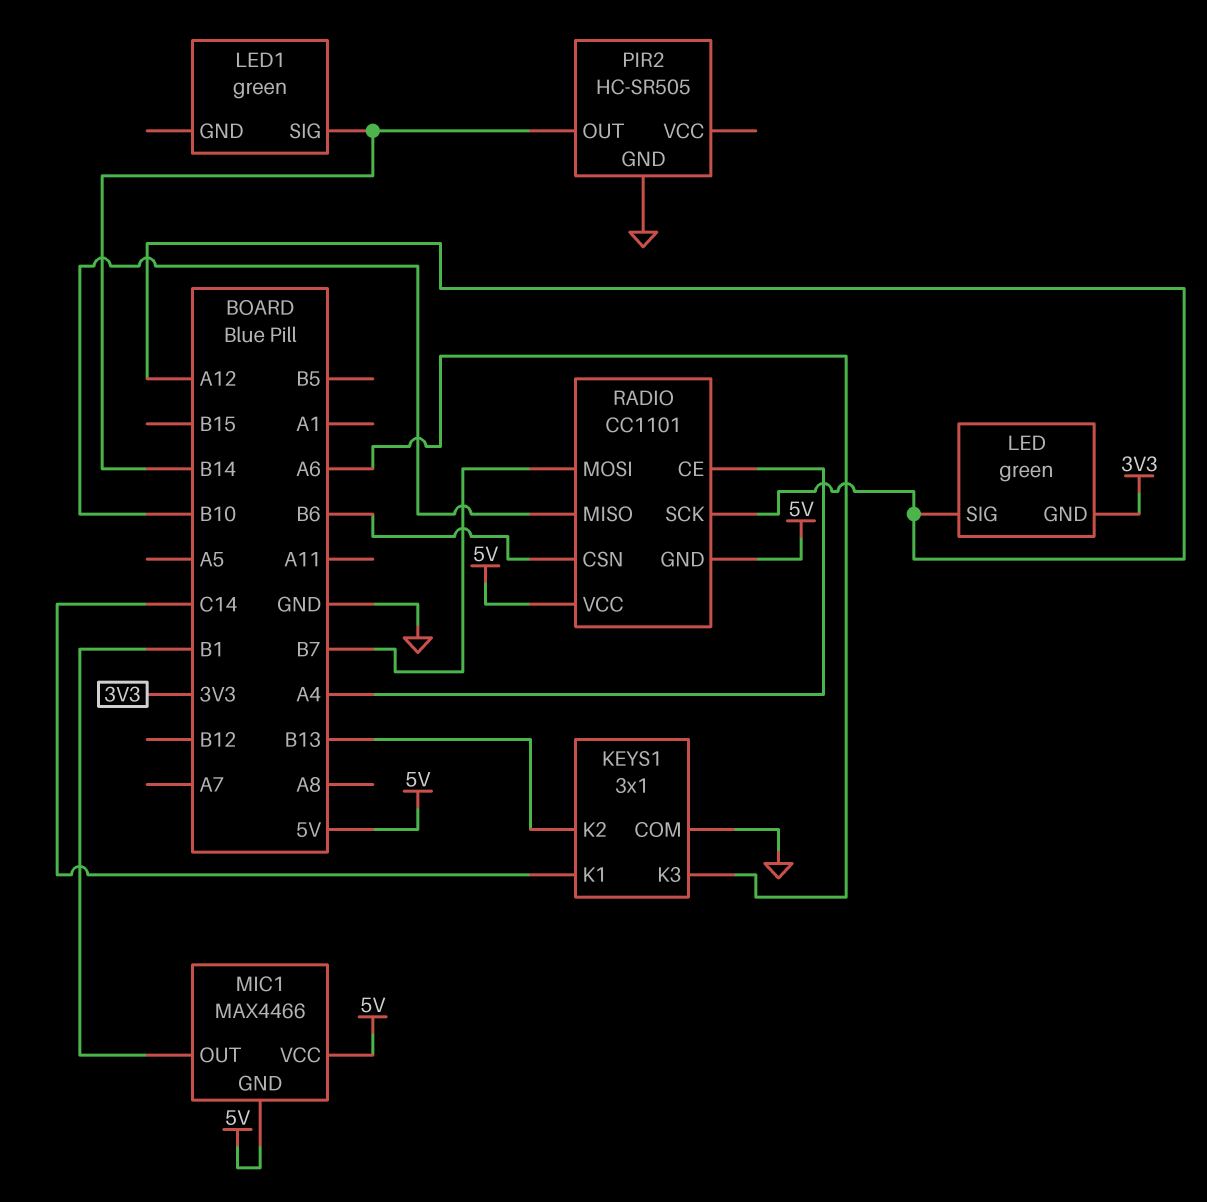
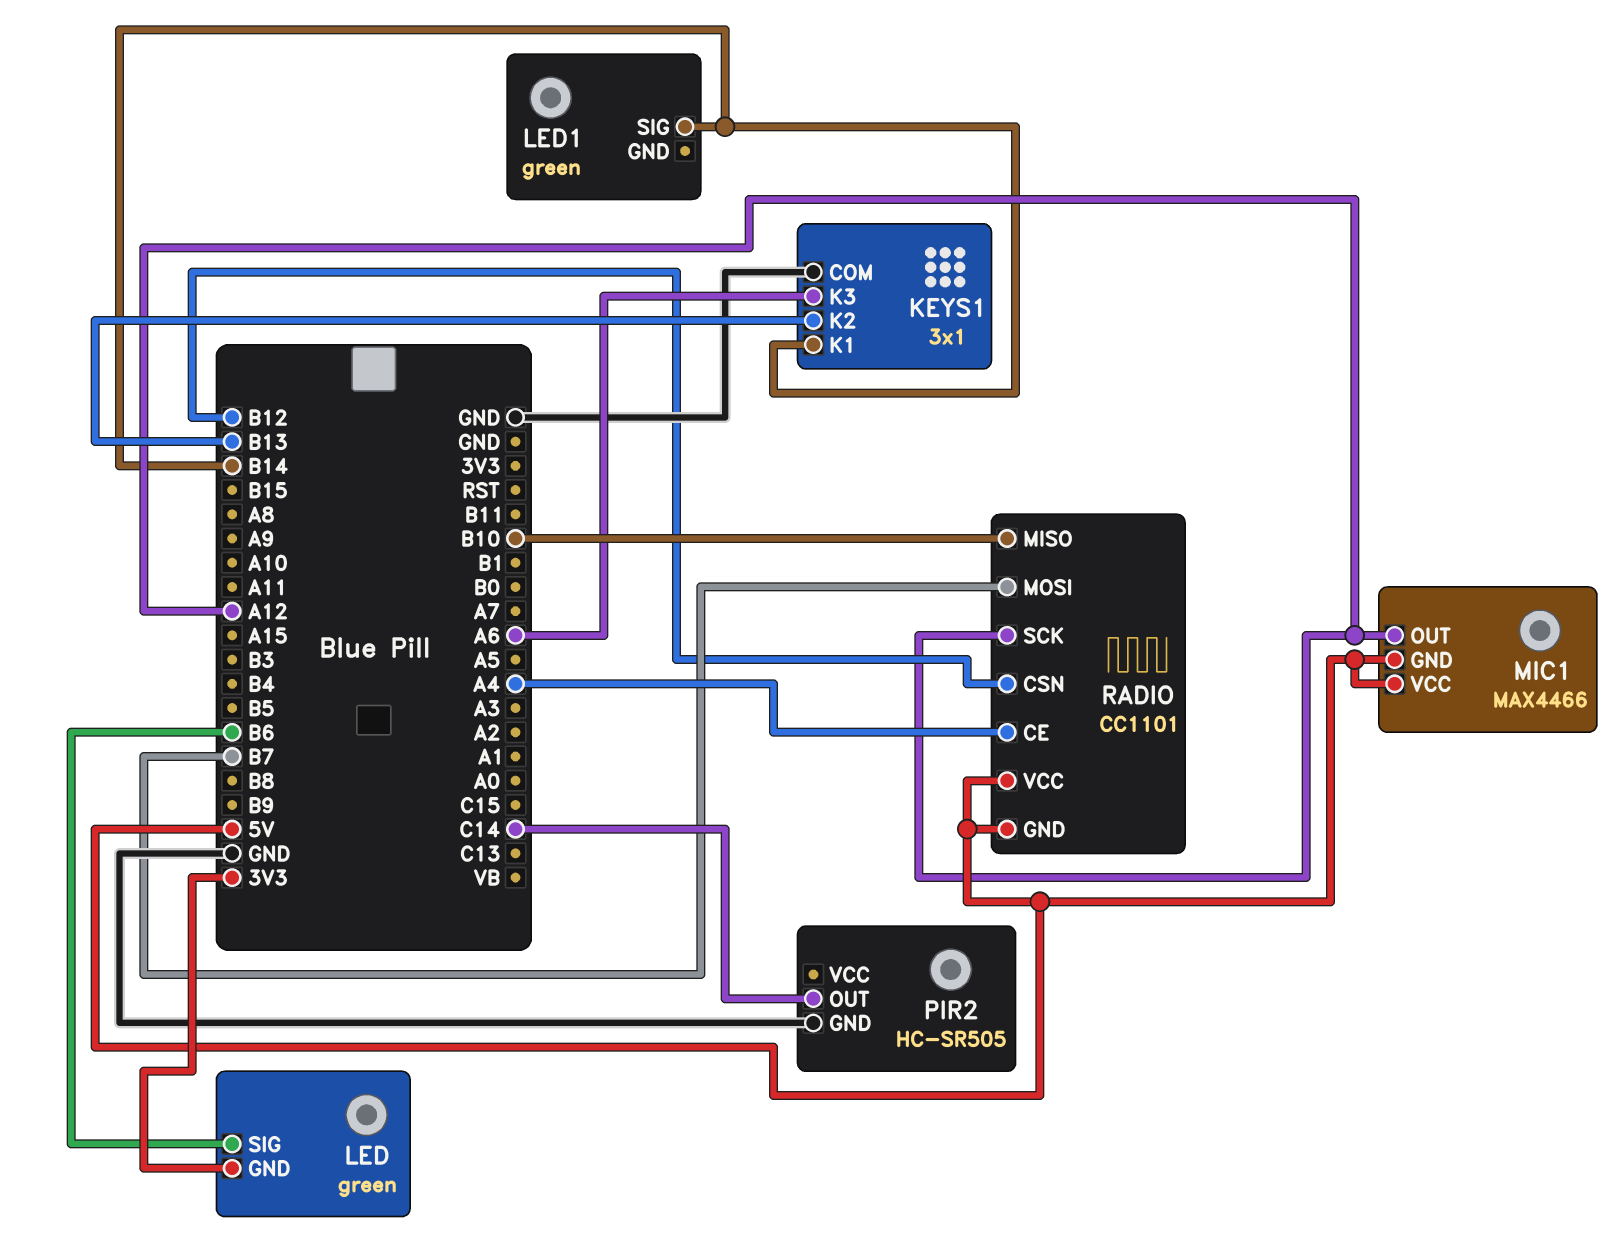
KEYS1 pin K1: C14 -> B14
LED pin SIG: A12 -> B6
MIC1 pin OUT: B1 -> A12
PIR2 pin OUT: B14 -> C14
RADIO pin CSN: B6 -> B12

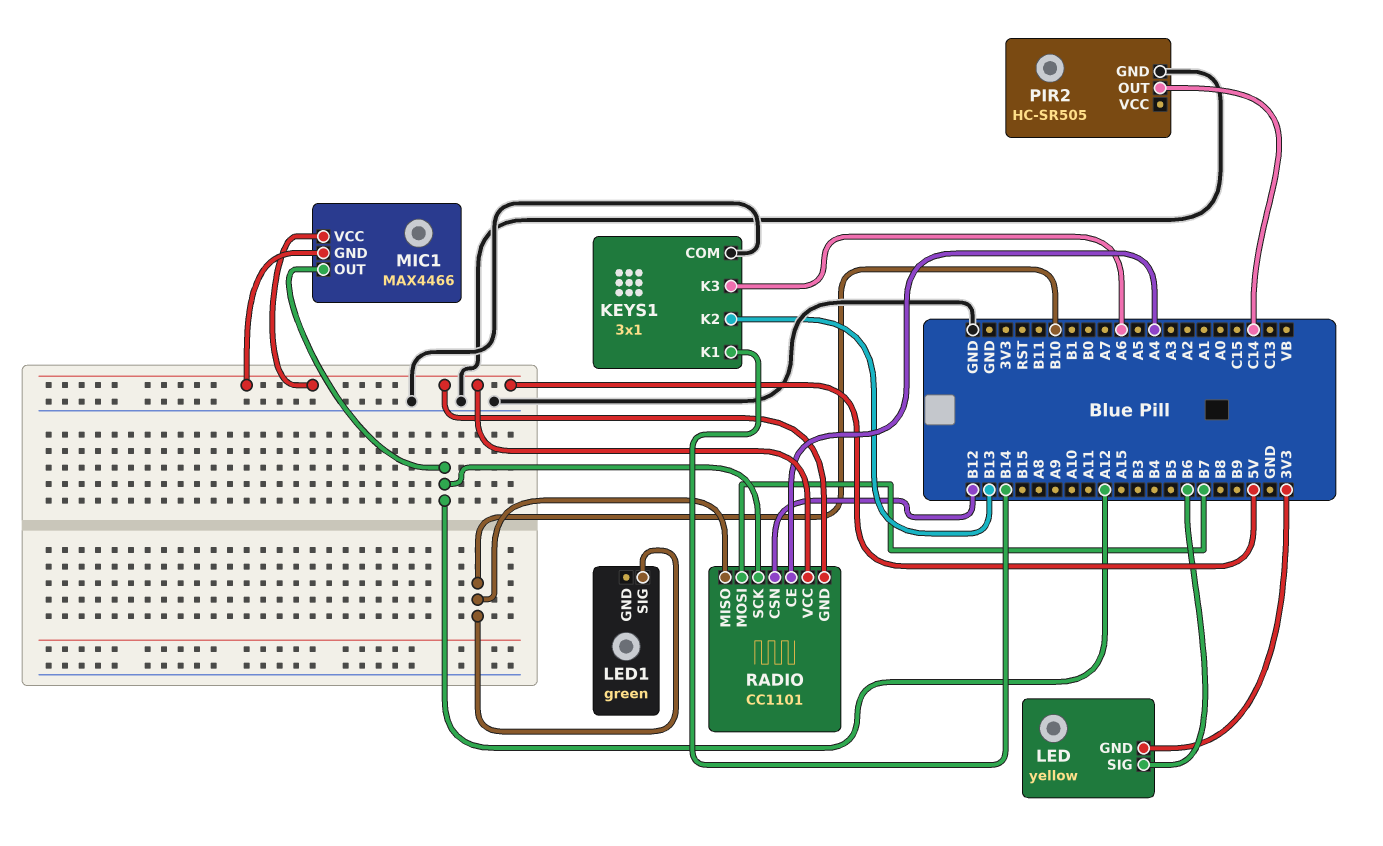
LED: green -> yellow
LED1 pin SIG: B14 -> B10

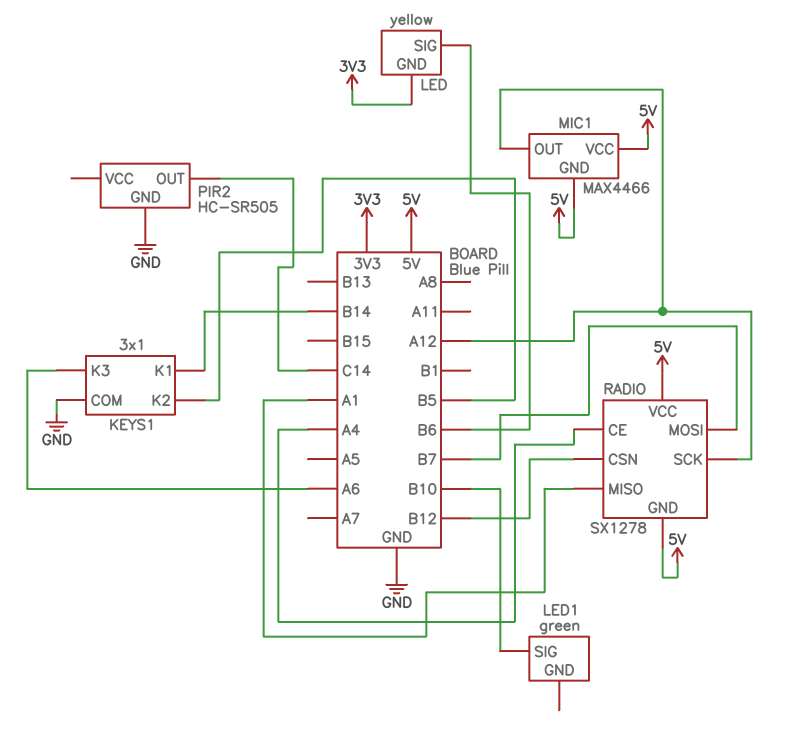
KEYS1 pin K2: B13 -> B5
RADIO: CC1101 -> SX1278
RADIO pin MISO: B10 -> A1

